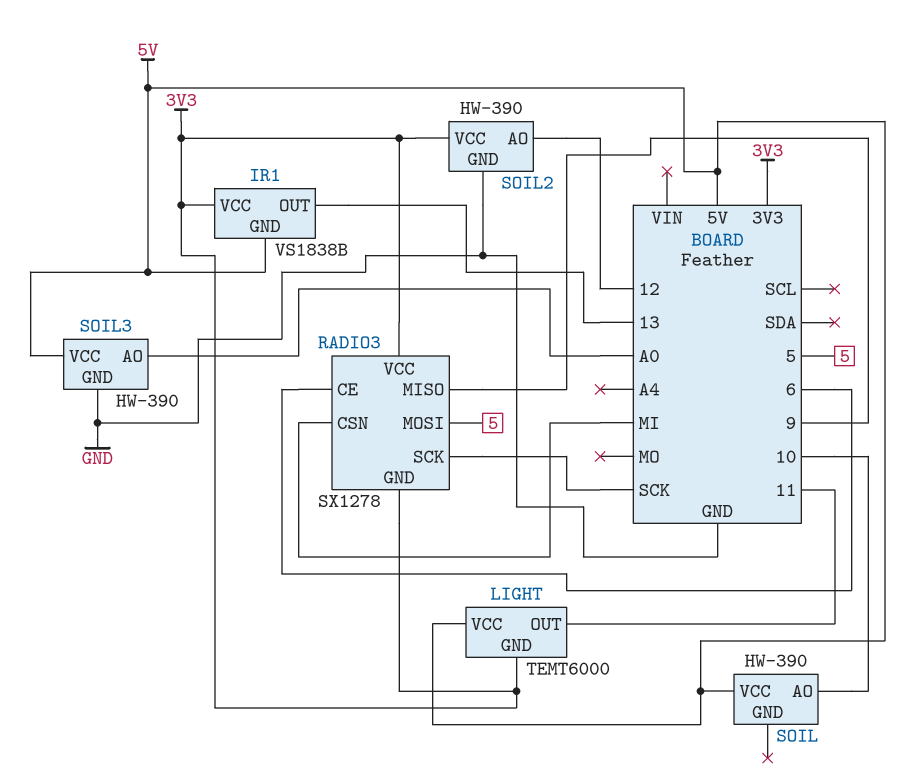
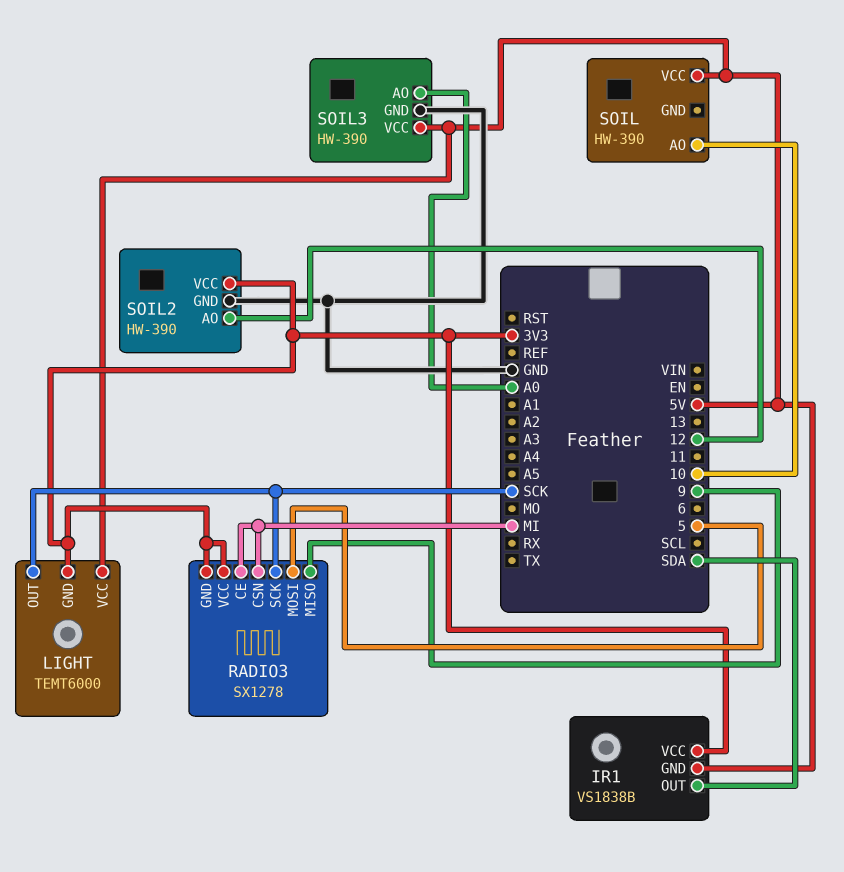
IR1 pin OUT: 13 -> SDA
LIGHT pin OUT: 11 -> SCK
RADIO3 pin CE: 6 -> MI

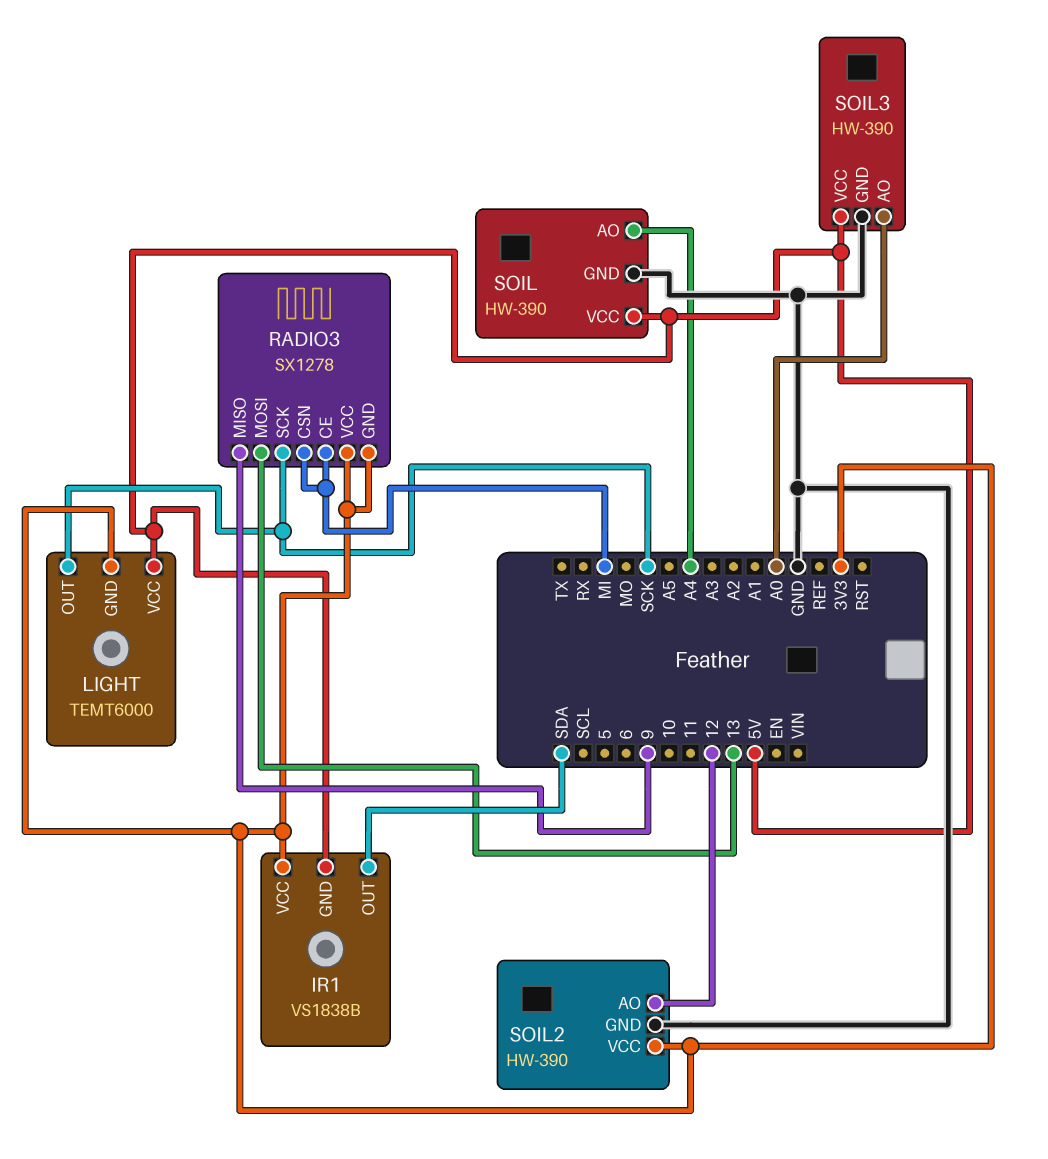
RADIO3 pin MOSI: 5 -> 13
SOIL pin AO: 10 -> A4
SOIL pin GND: none -> GND

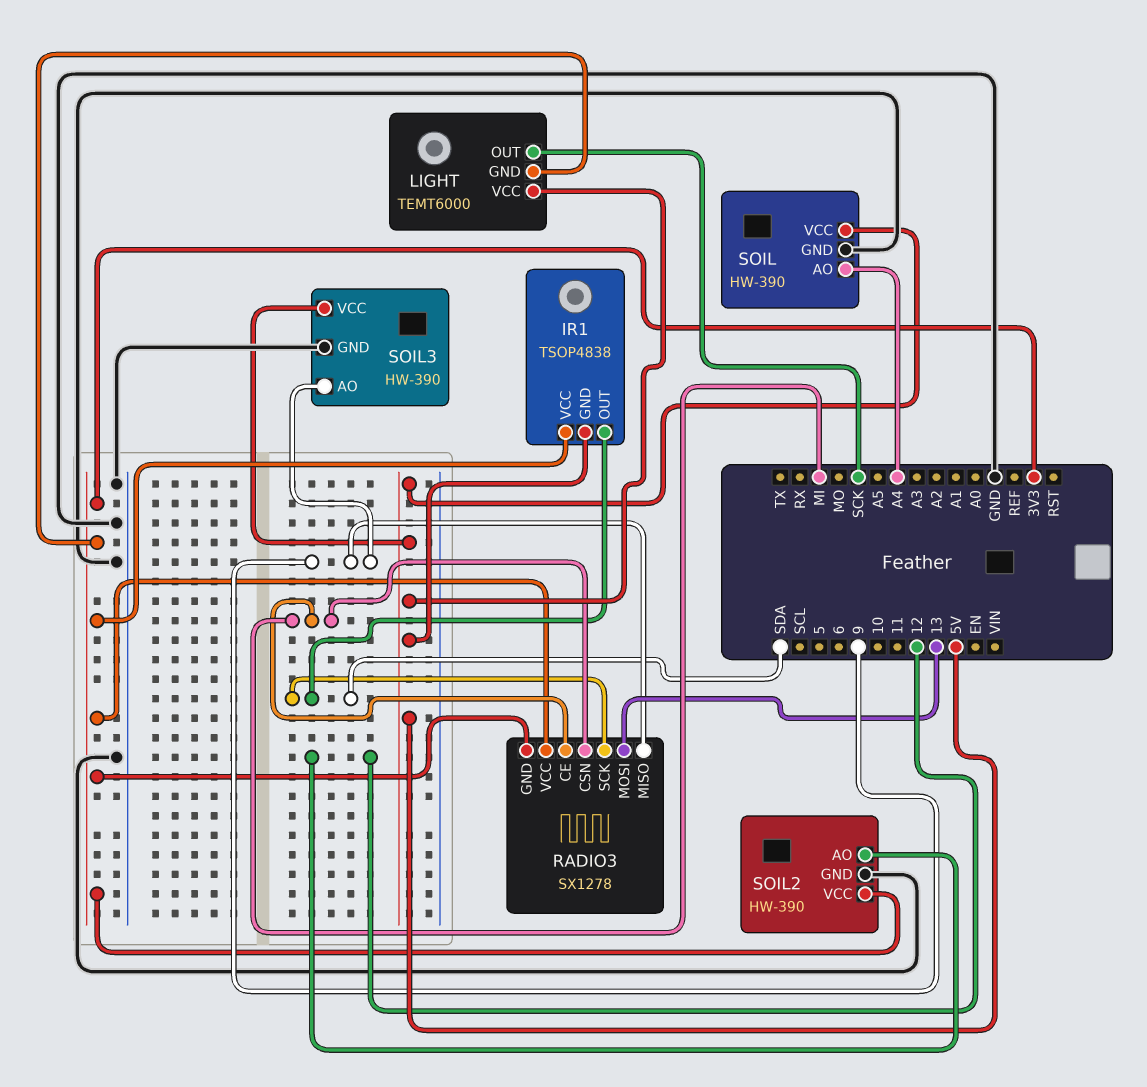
IR1: VS1838B -> TSOP4838
RADIO3 pin SCK: SCK -> SDA
SOIL3 pin AO: A0 -> 9

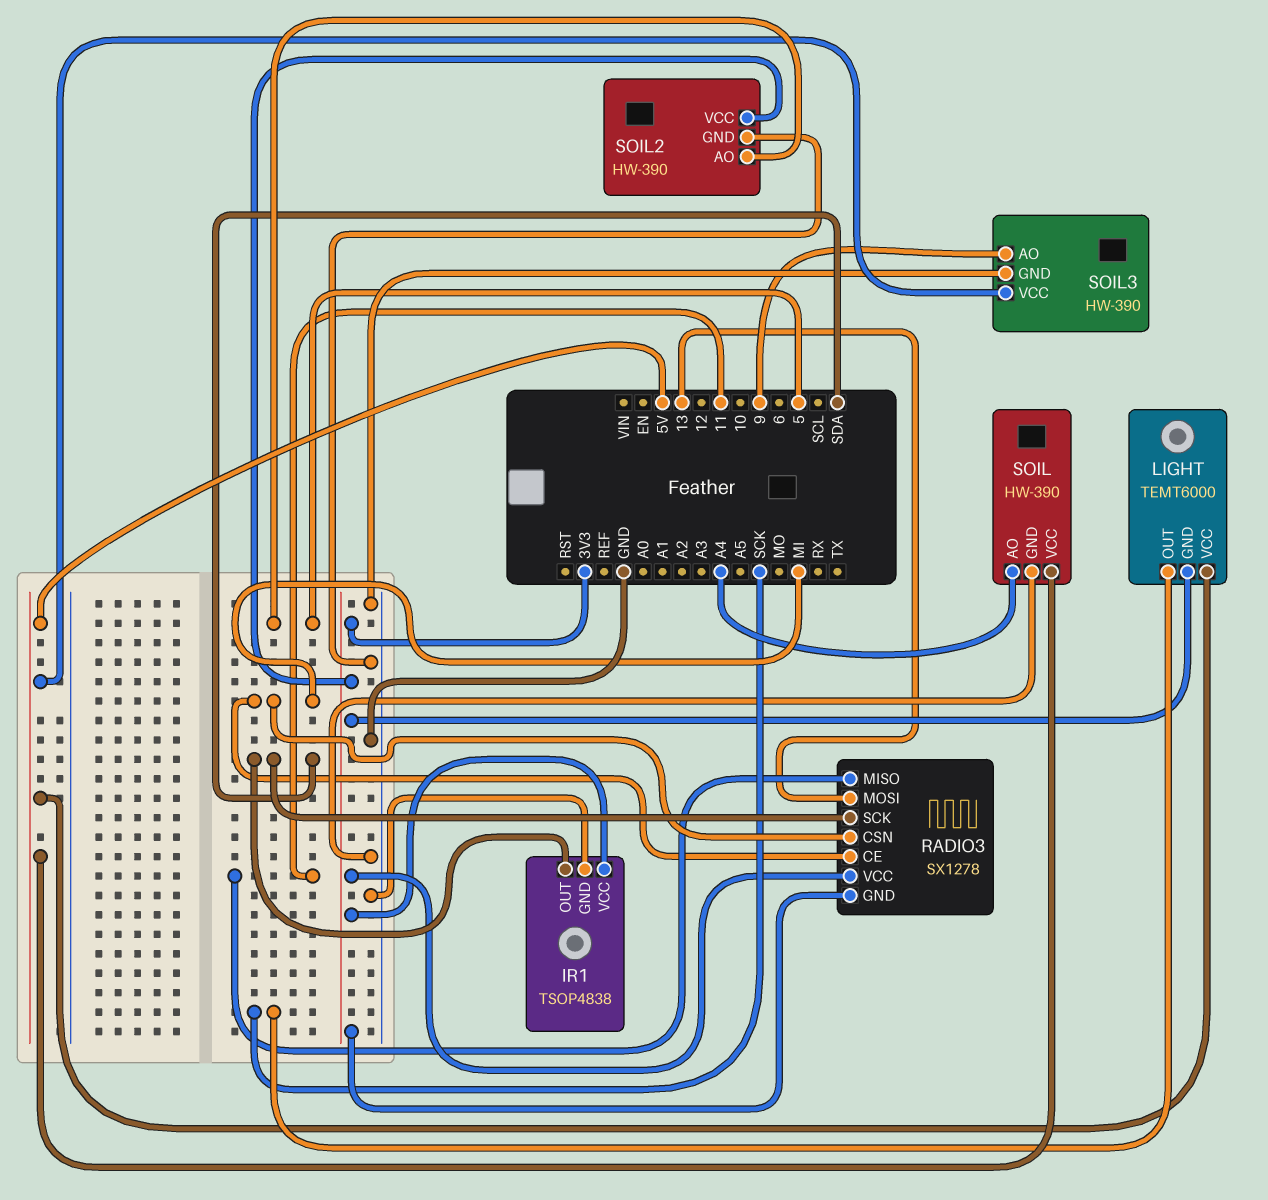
IR1 pin GND: 5V -> GND
RADIO3 pin MISO: 9 -> 11
SOIL2 pin AO: 12 -> 5

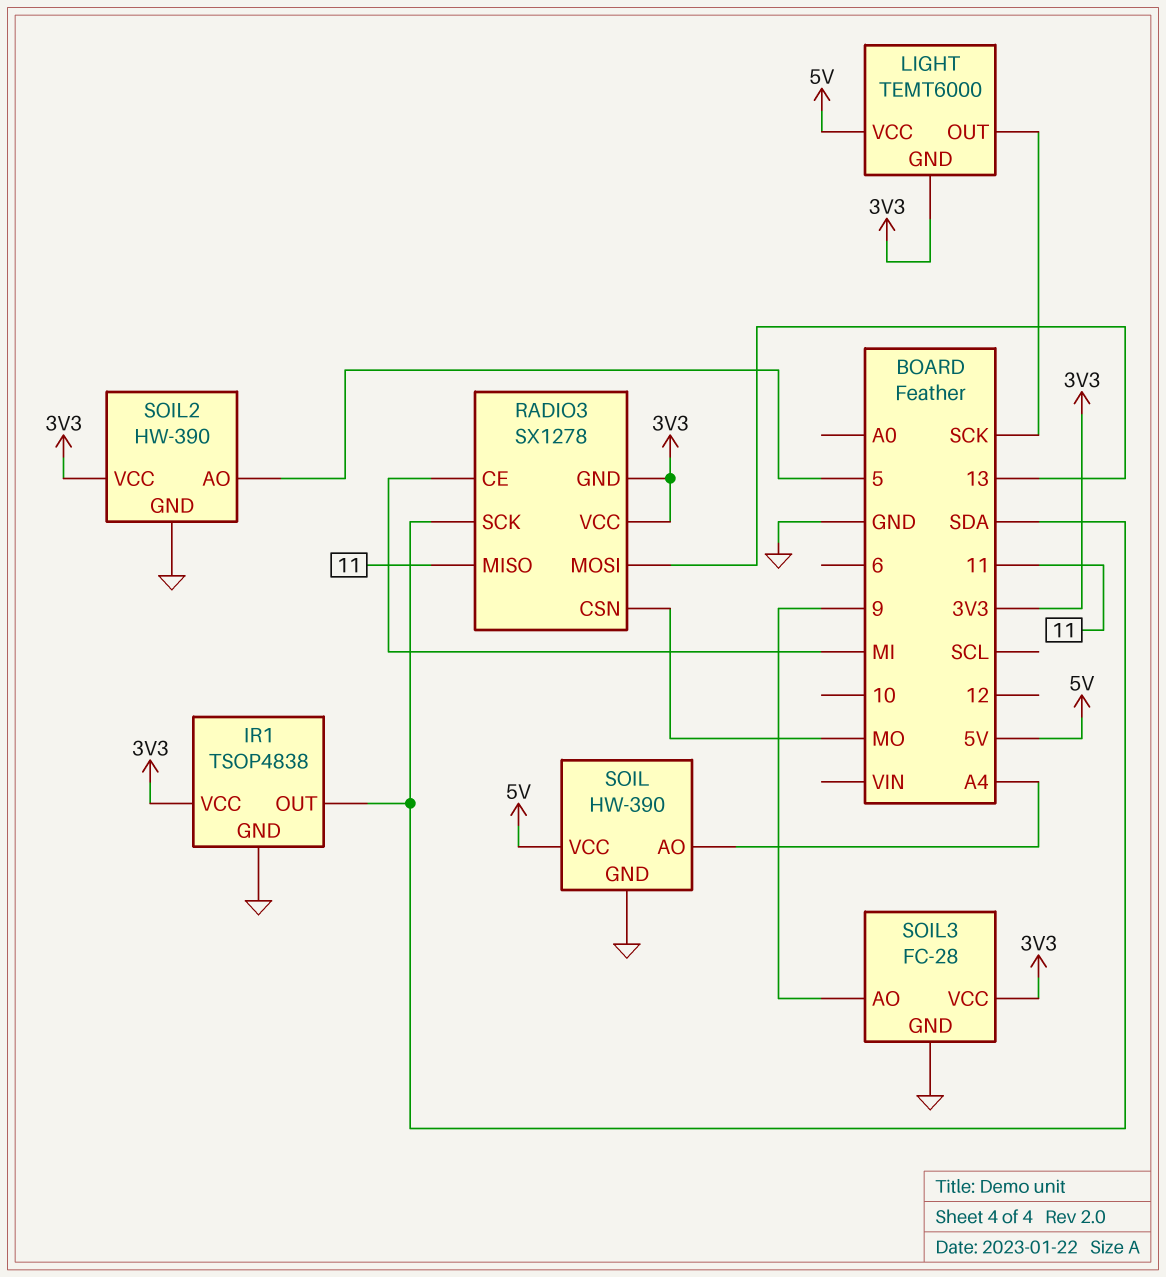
RADIO3 pin CSN: MI -> MO
SOIL3: HW-390 -> FC-28
SOIL3 pin VCC: 5V -> 3V3

